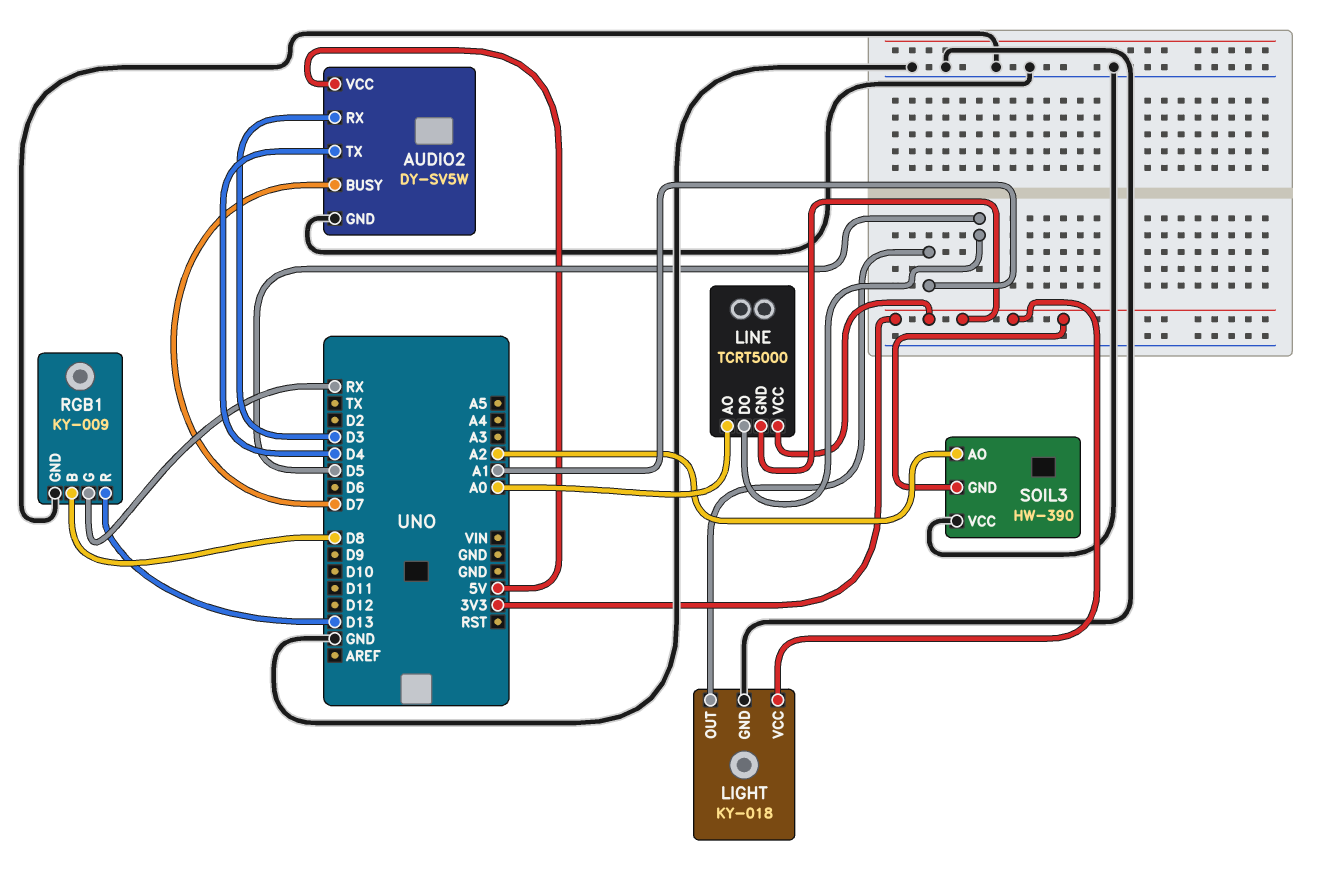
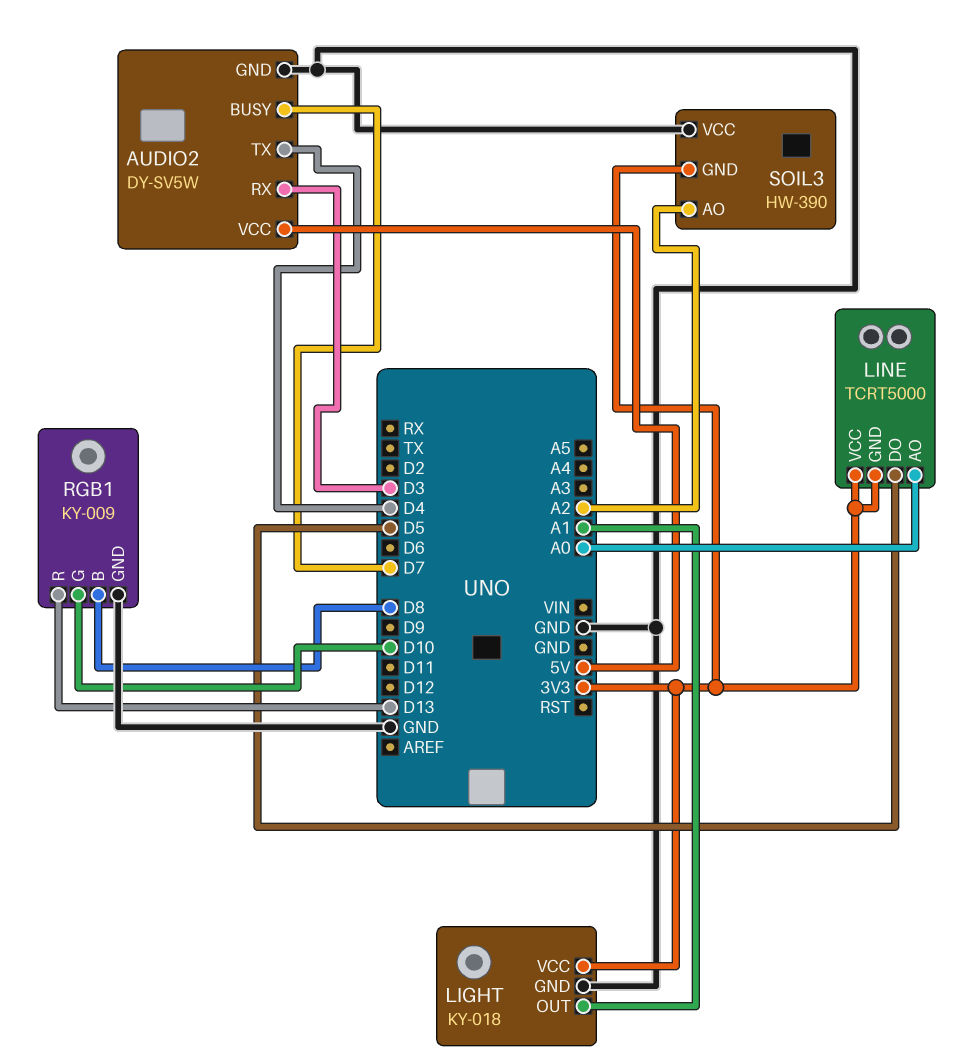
RGB1 pin G: RX -> D10

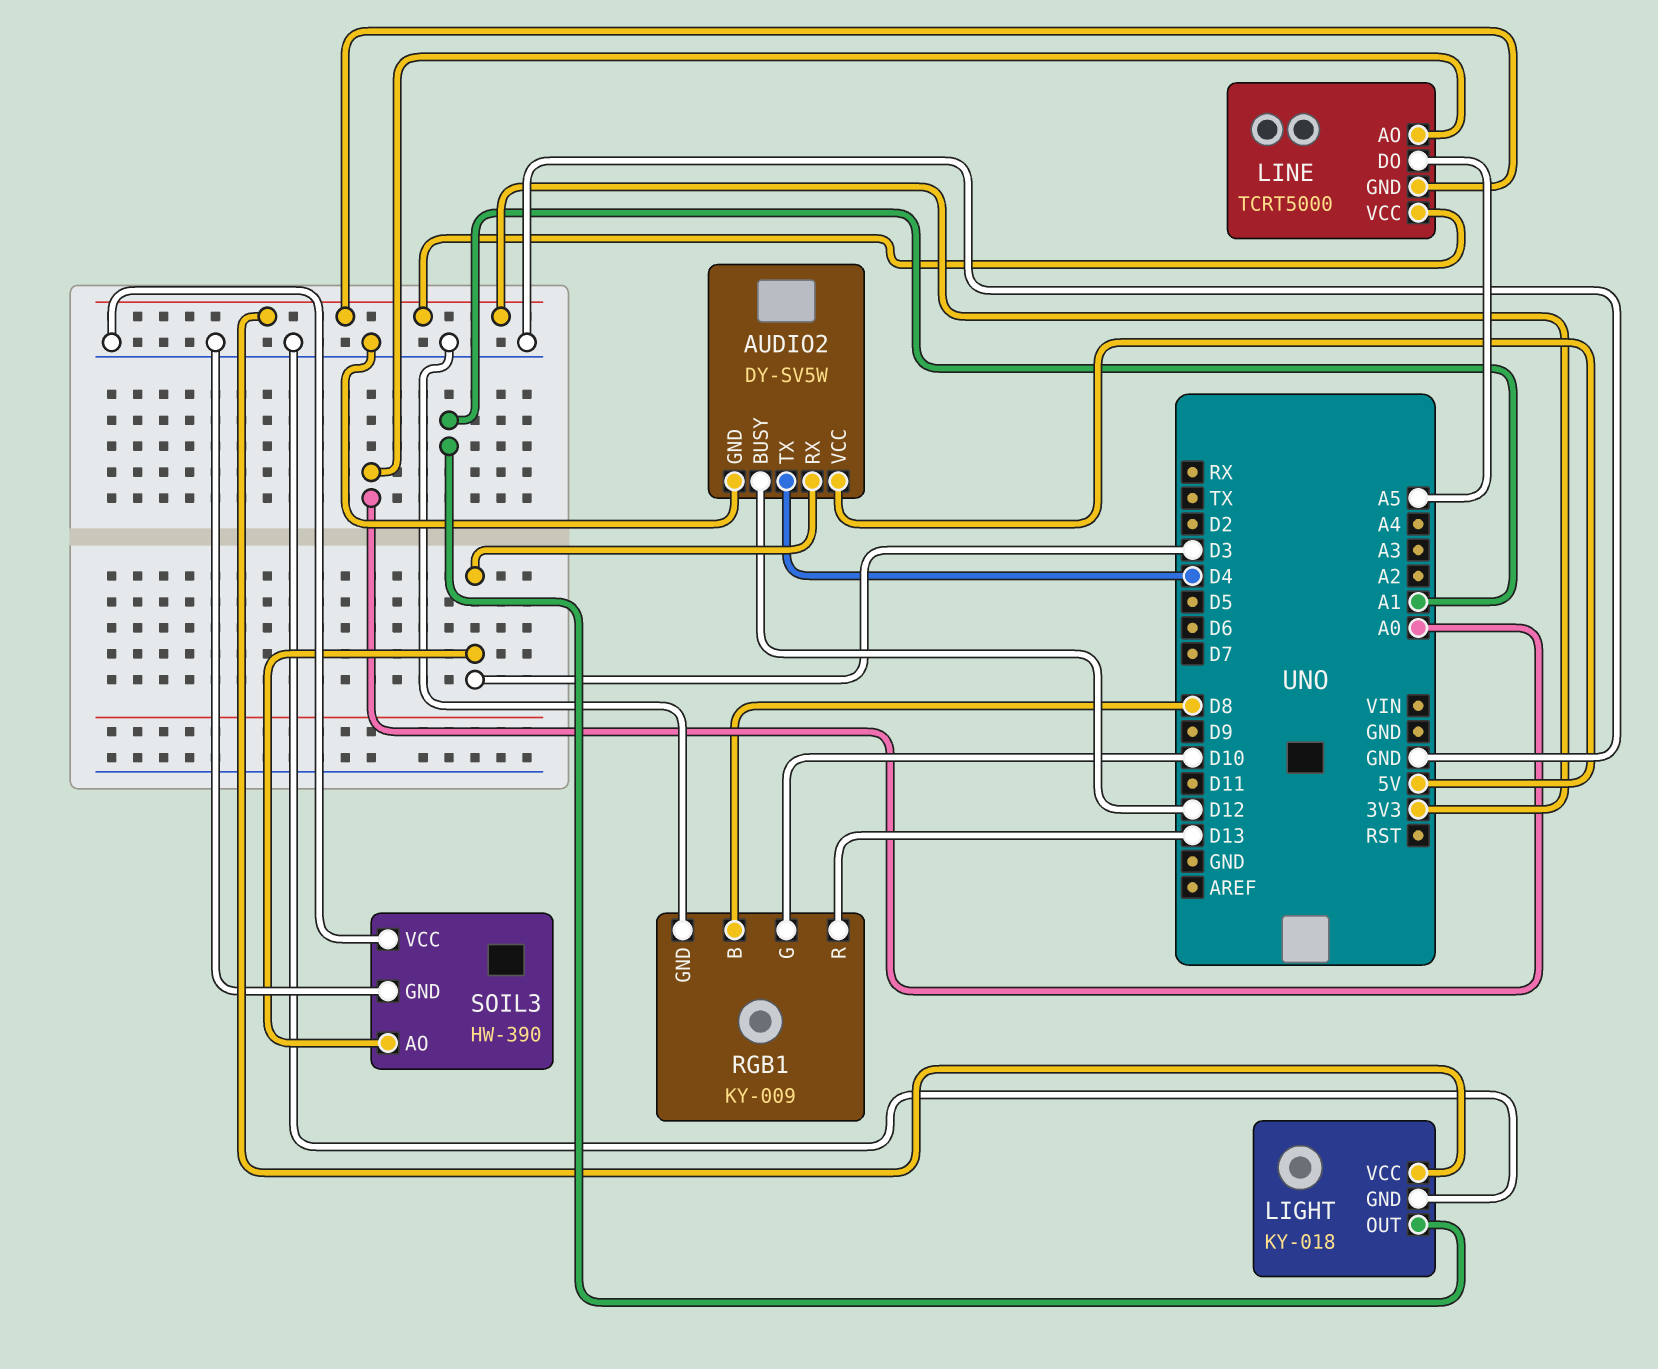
AUDIO2 pin BUSY: D7 -> D12
LINE pin DO: D5 -> A5
SOIL3 pin AO: A2 -> D3
SOIL3 pin GND: 3V3 -> GND

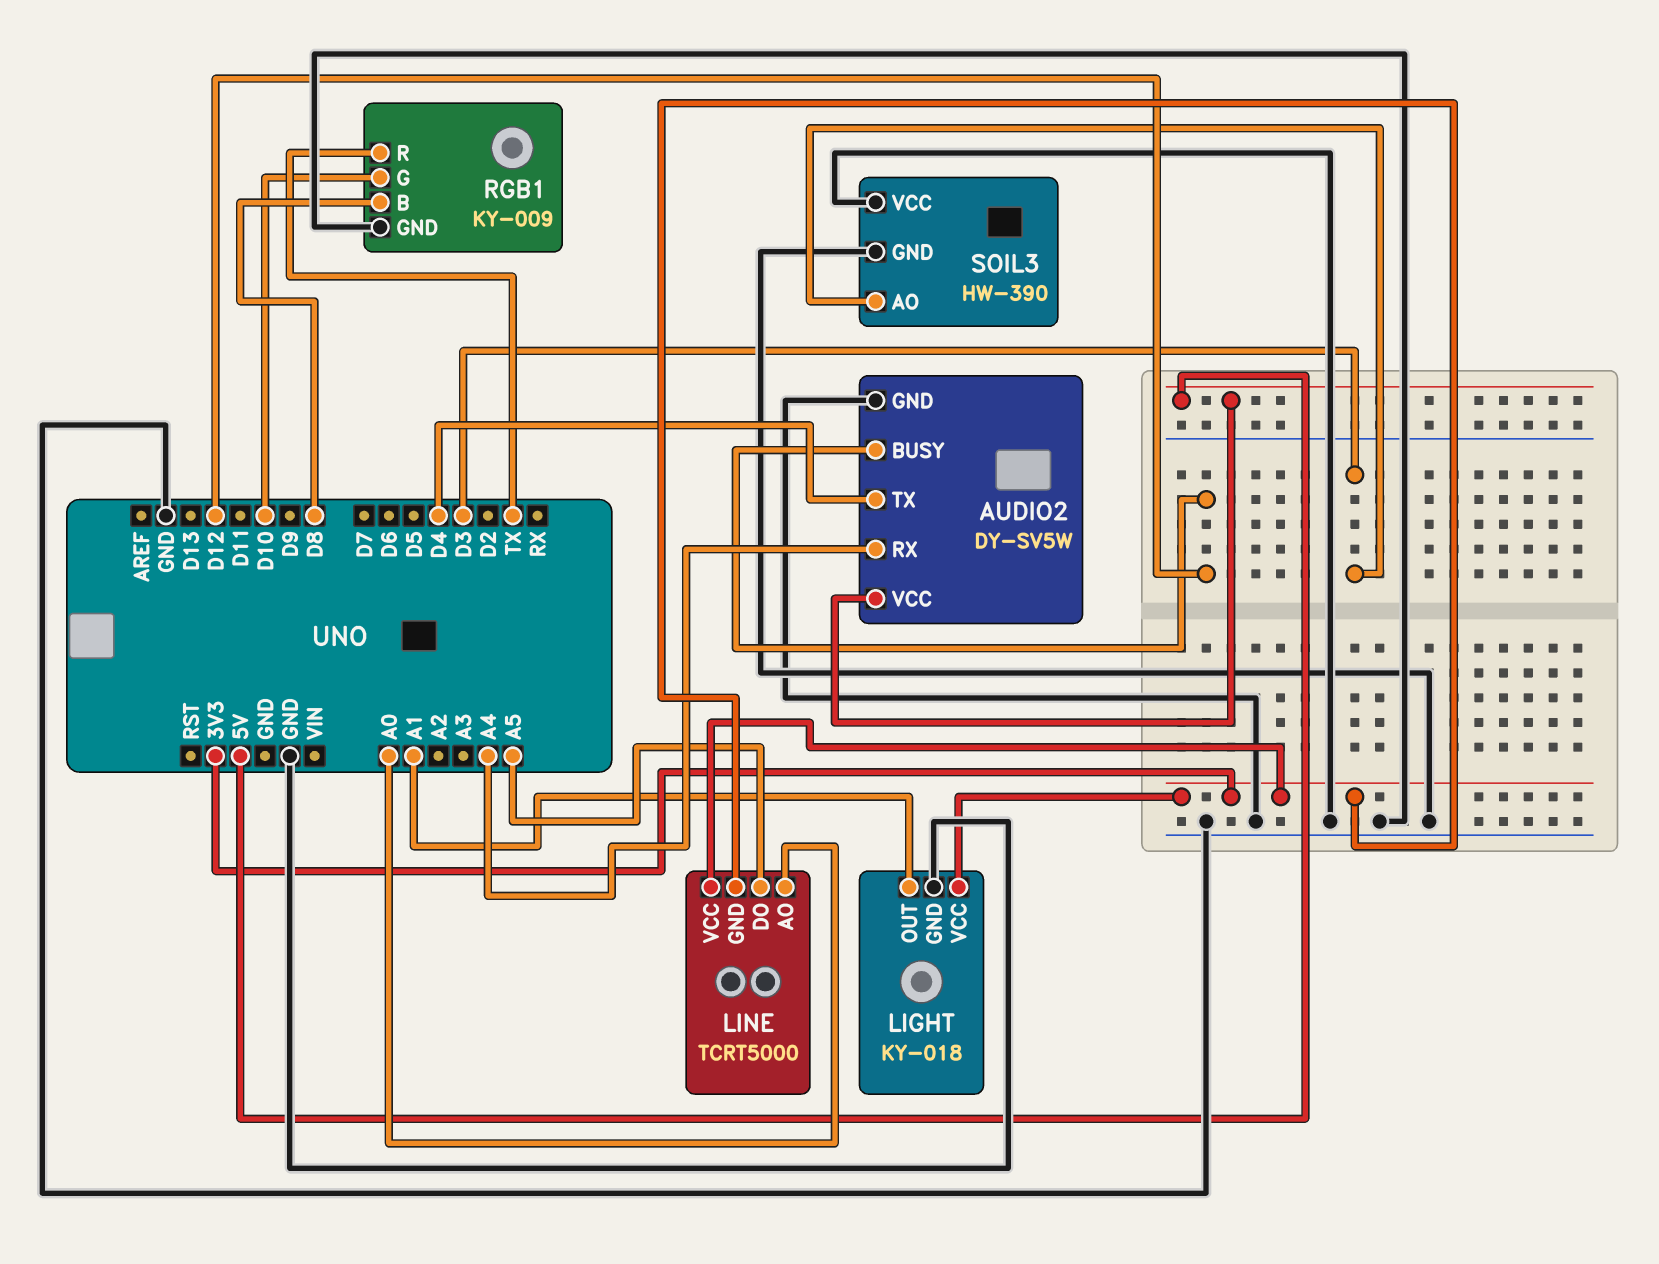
AUDIO2 pin RX: D3 -> A4
RGB1 pin R: D13 -> TX

